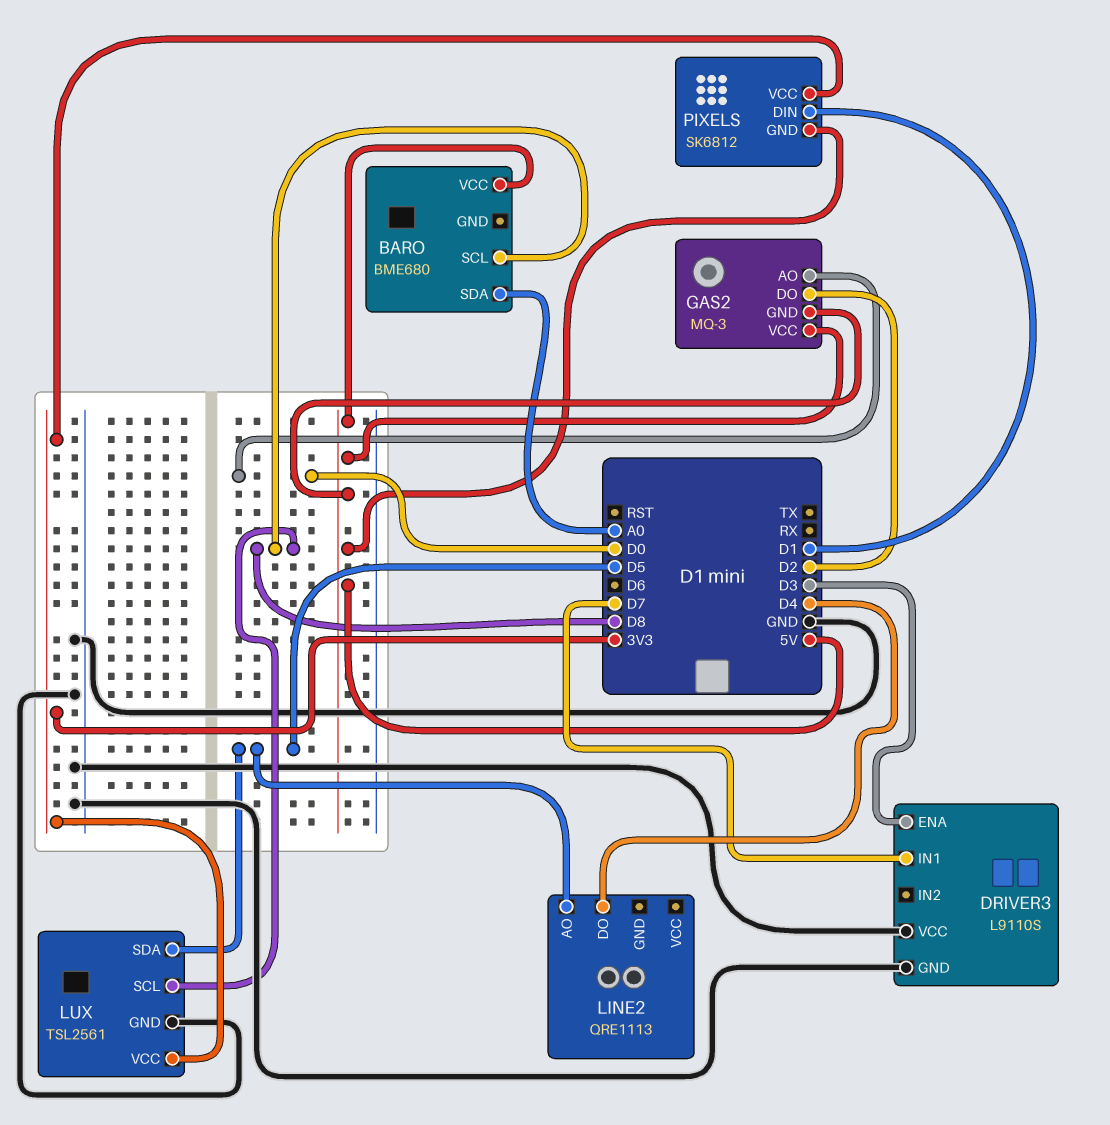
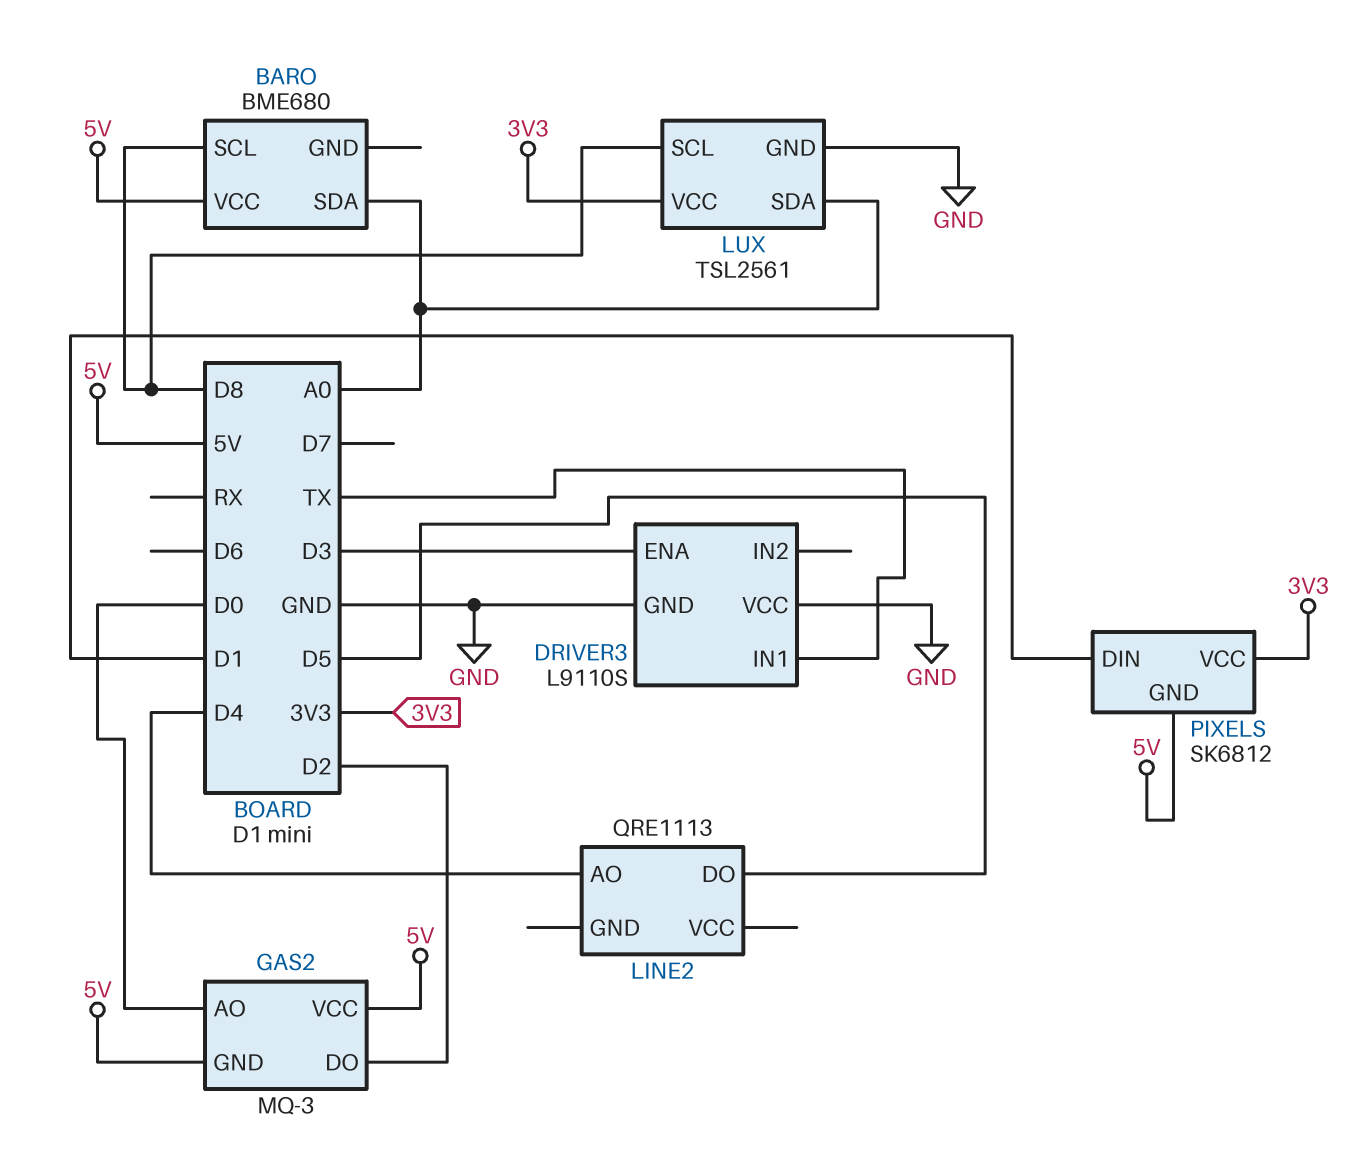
DRIVER3 pin IN1: D7 -> TX
LINE2 pin AO: D5 -> D4
LINE2 pin DO: D4 -> D5
LUX pin SDA: D5 -> A0

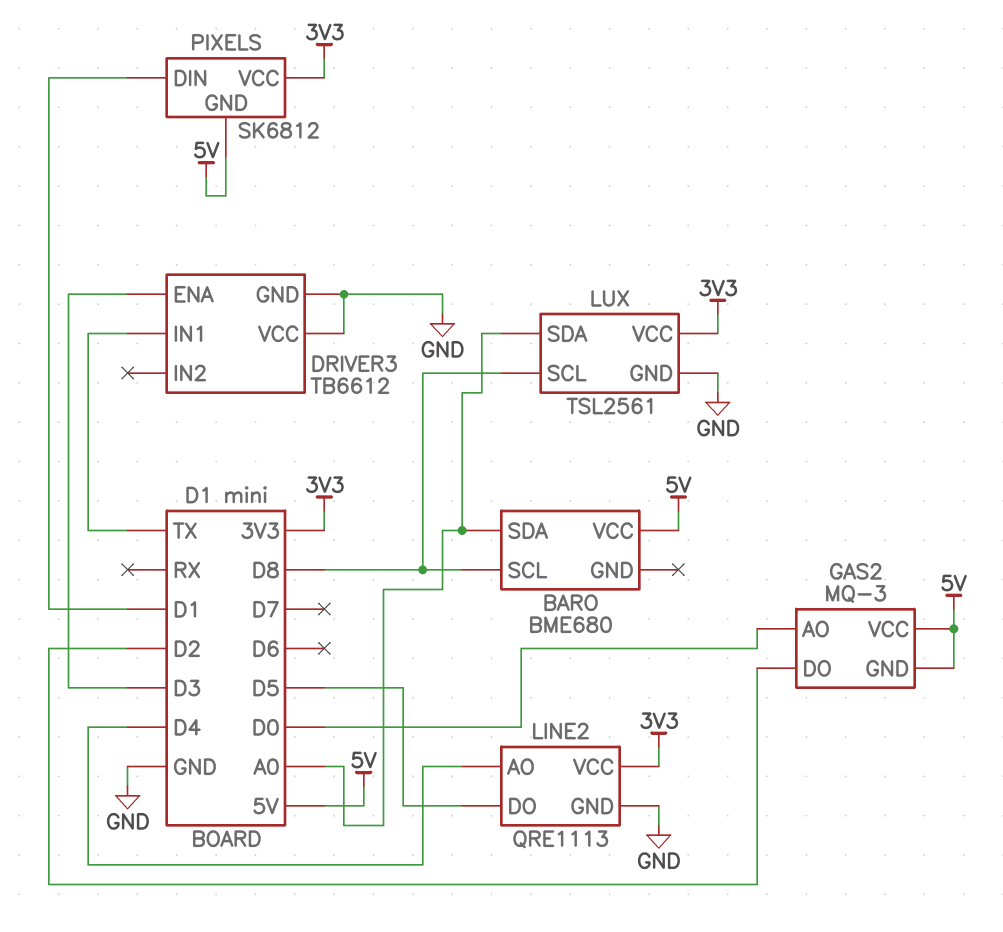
DRIVER3: L9110S -> TB6612
LINE2 pin GND: none -> GND
LINE2 pin VCC: none -> 3V3

